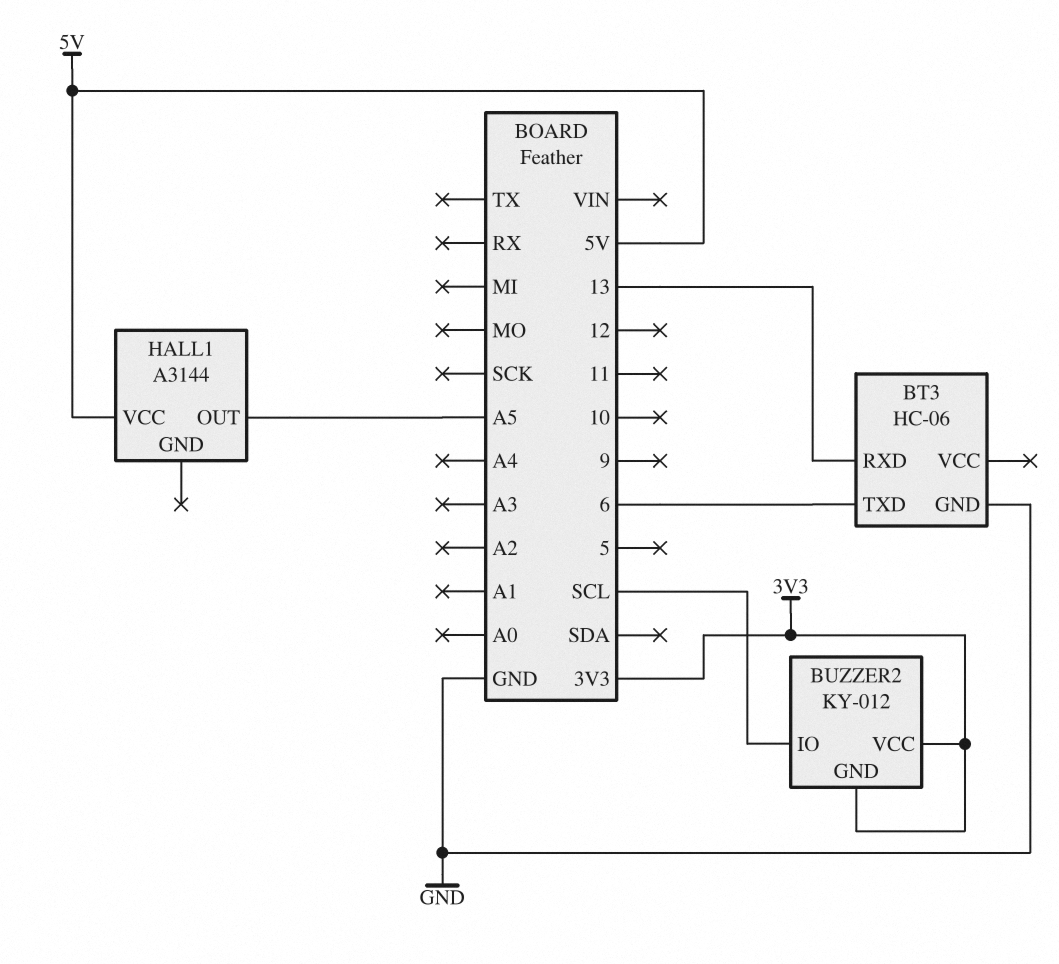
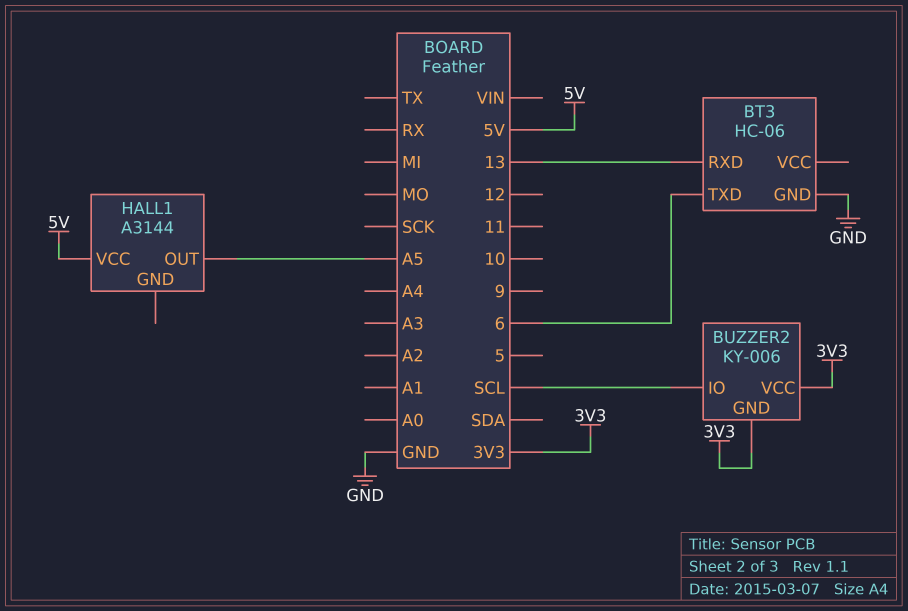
BUZZER2: KY-012 -> KY-006

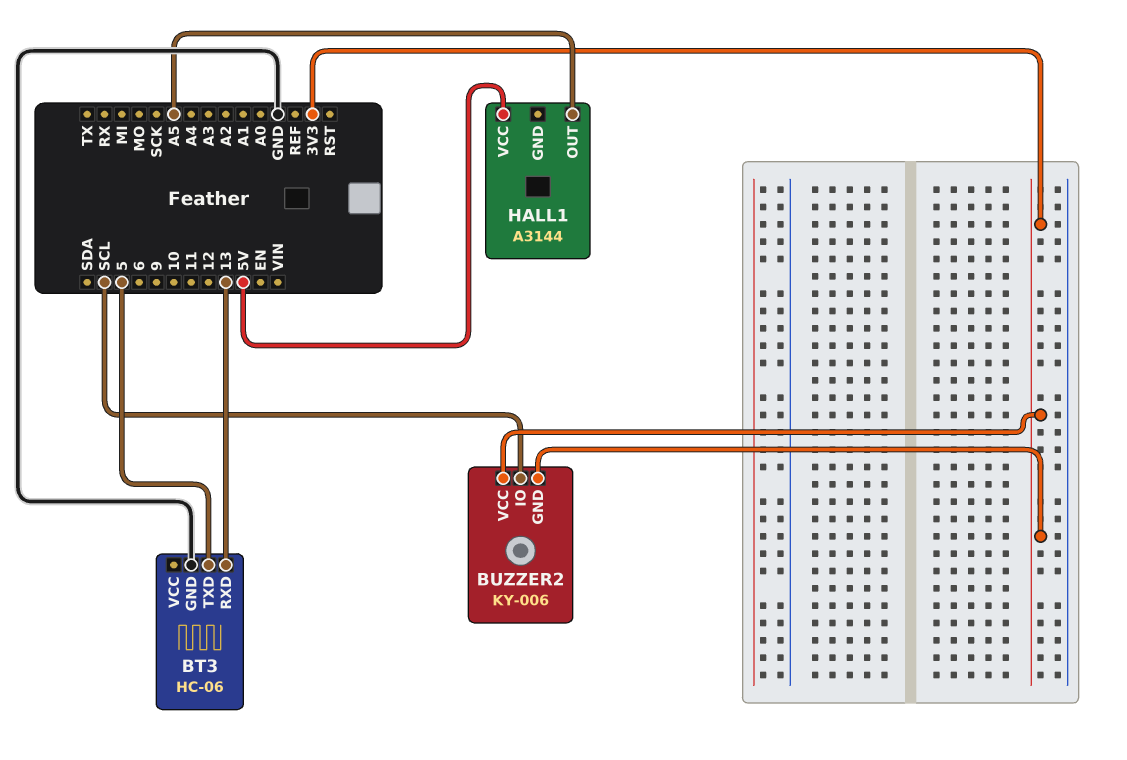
BT3 pin TXD: 6 -> 5

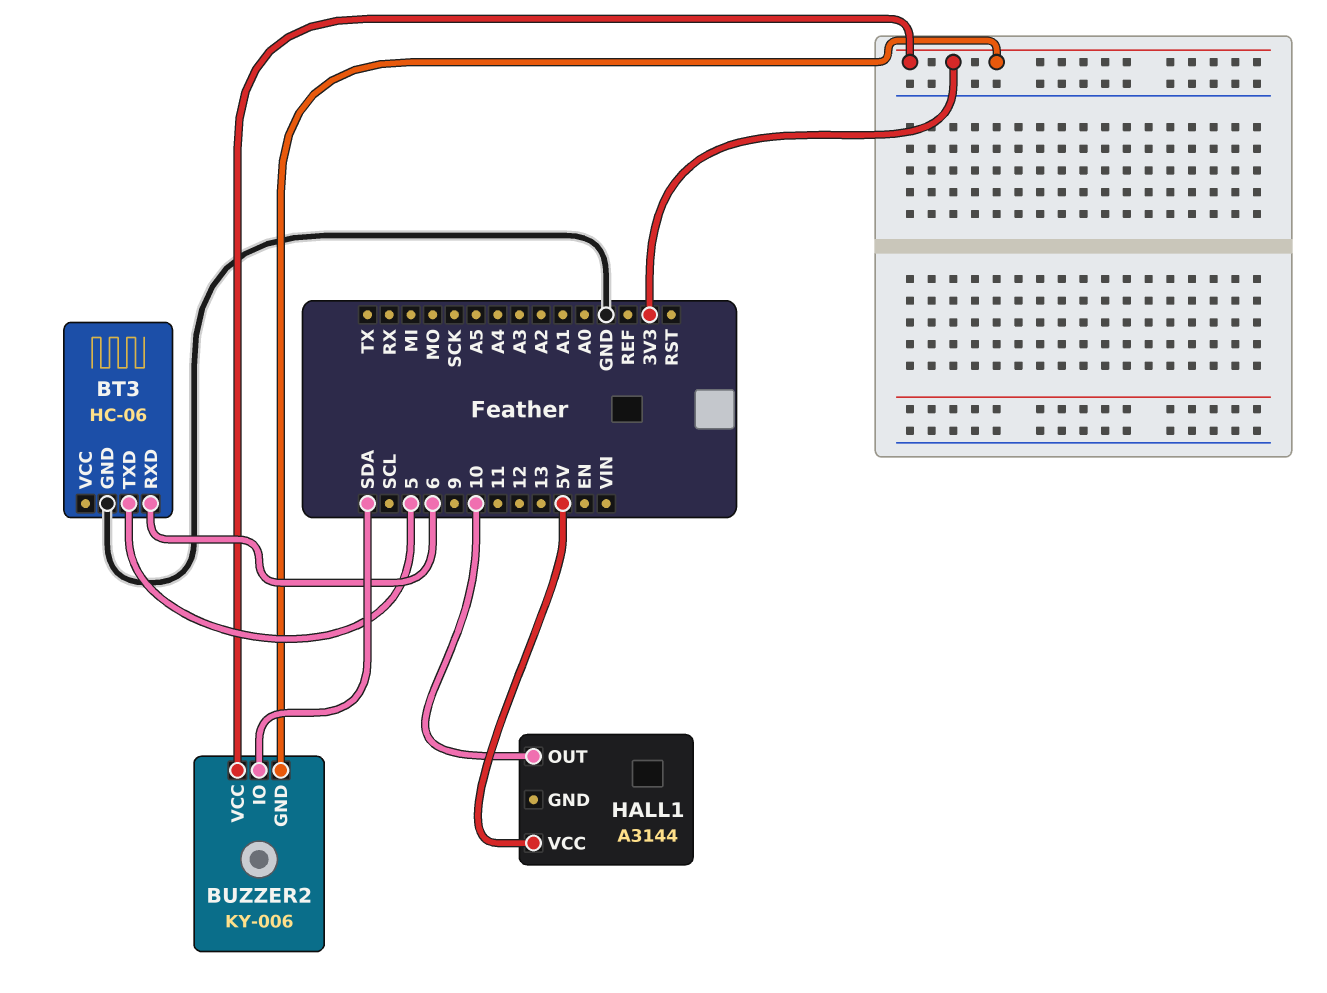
BT3 pin RXD: 13 -> 6
BUZZER2 pin IO: SCL -> SDA
HALL1 pin OUT: A5 -> 10

